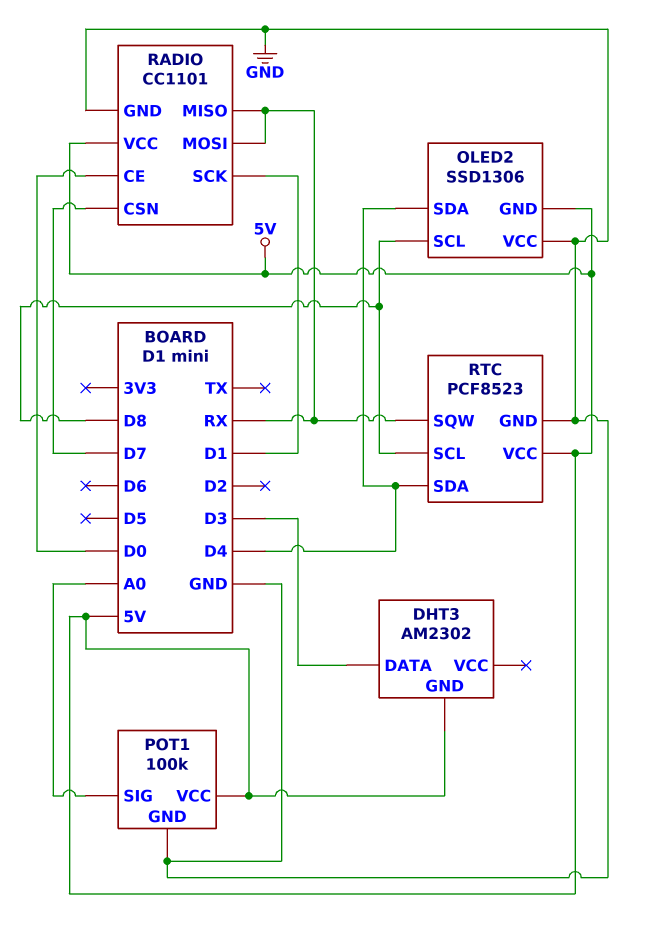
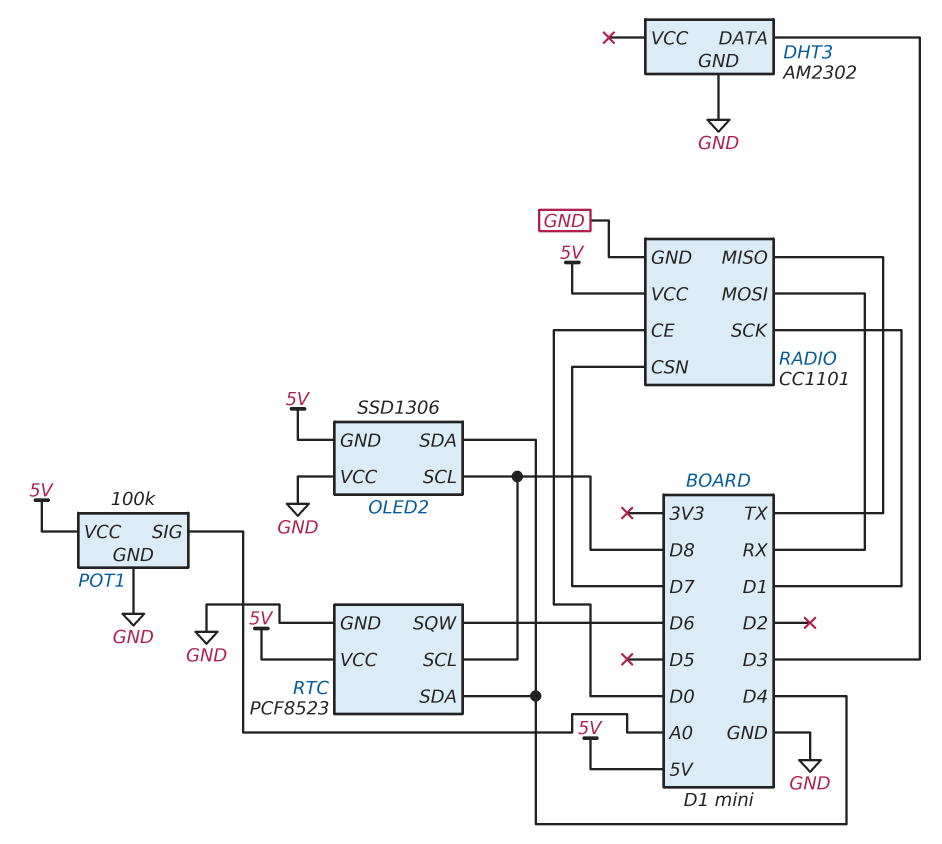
DHT3 pin GND: 5V -> GND
RADIO pin MISO: RX -> TX
RTC pin SQW: RX -> D6

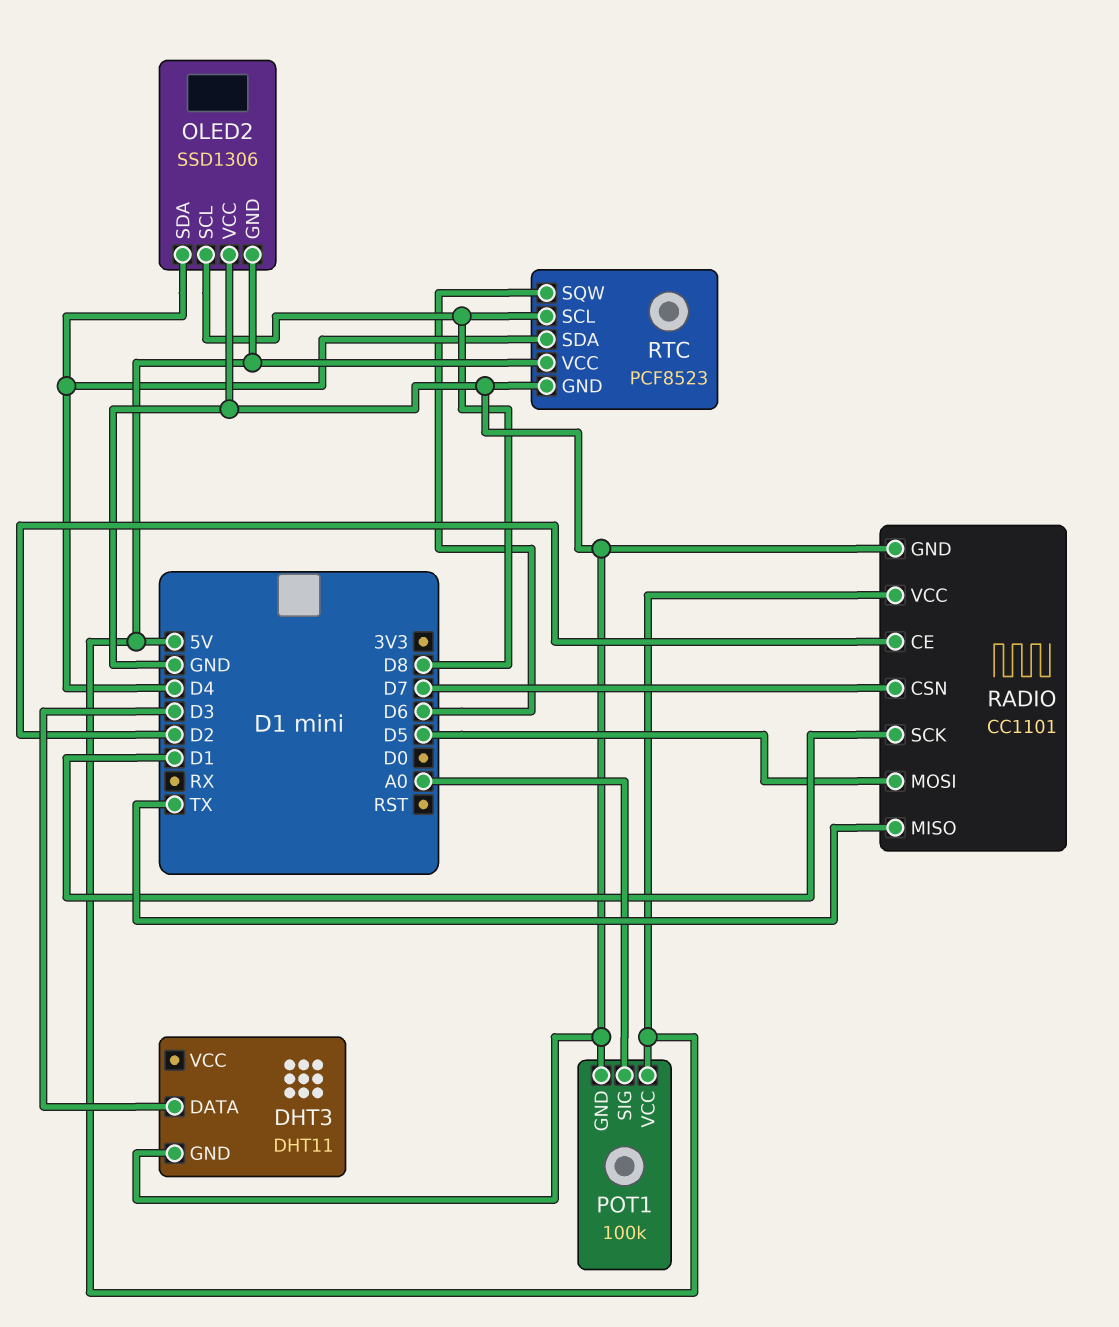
DHT3: AM2302 -> DHT11
RADIO pin CE: D0 -> D2
RADIO pin MOSI: RX -> D5

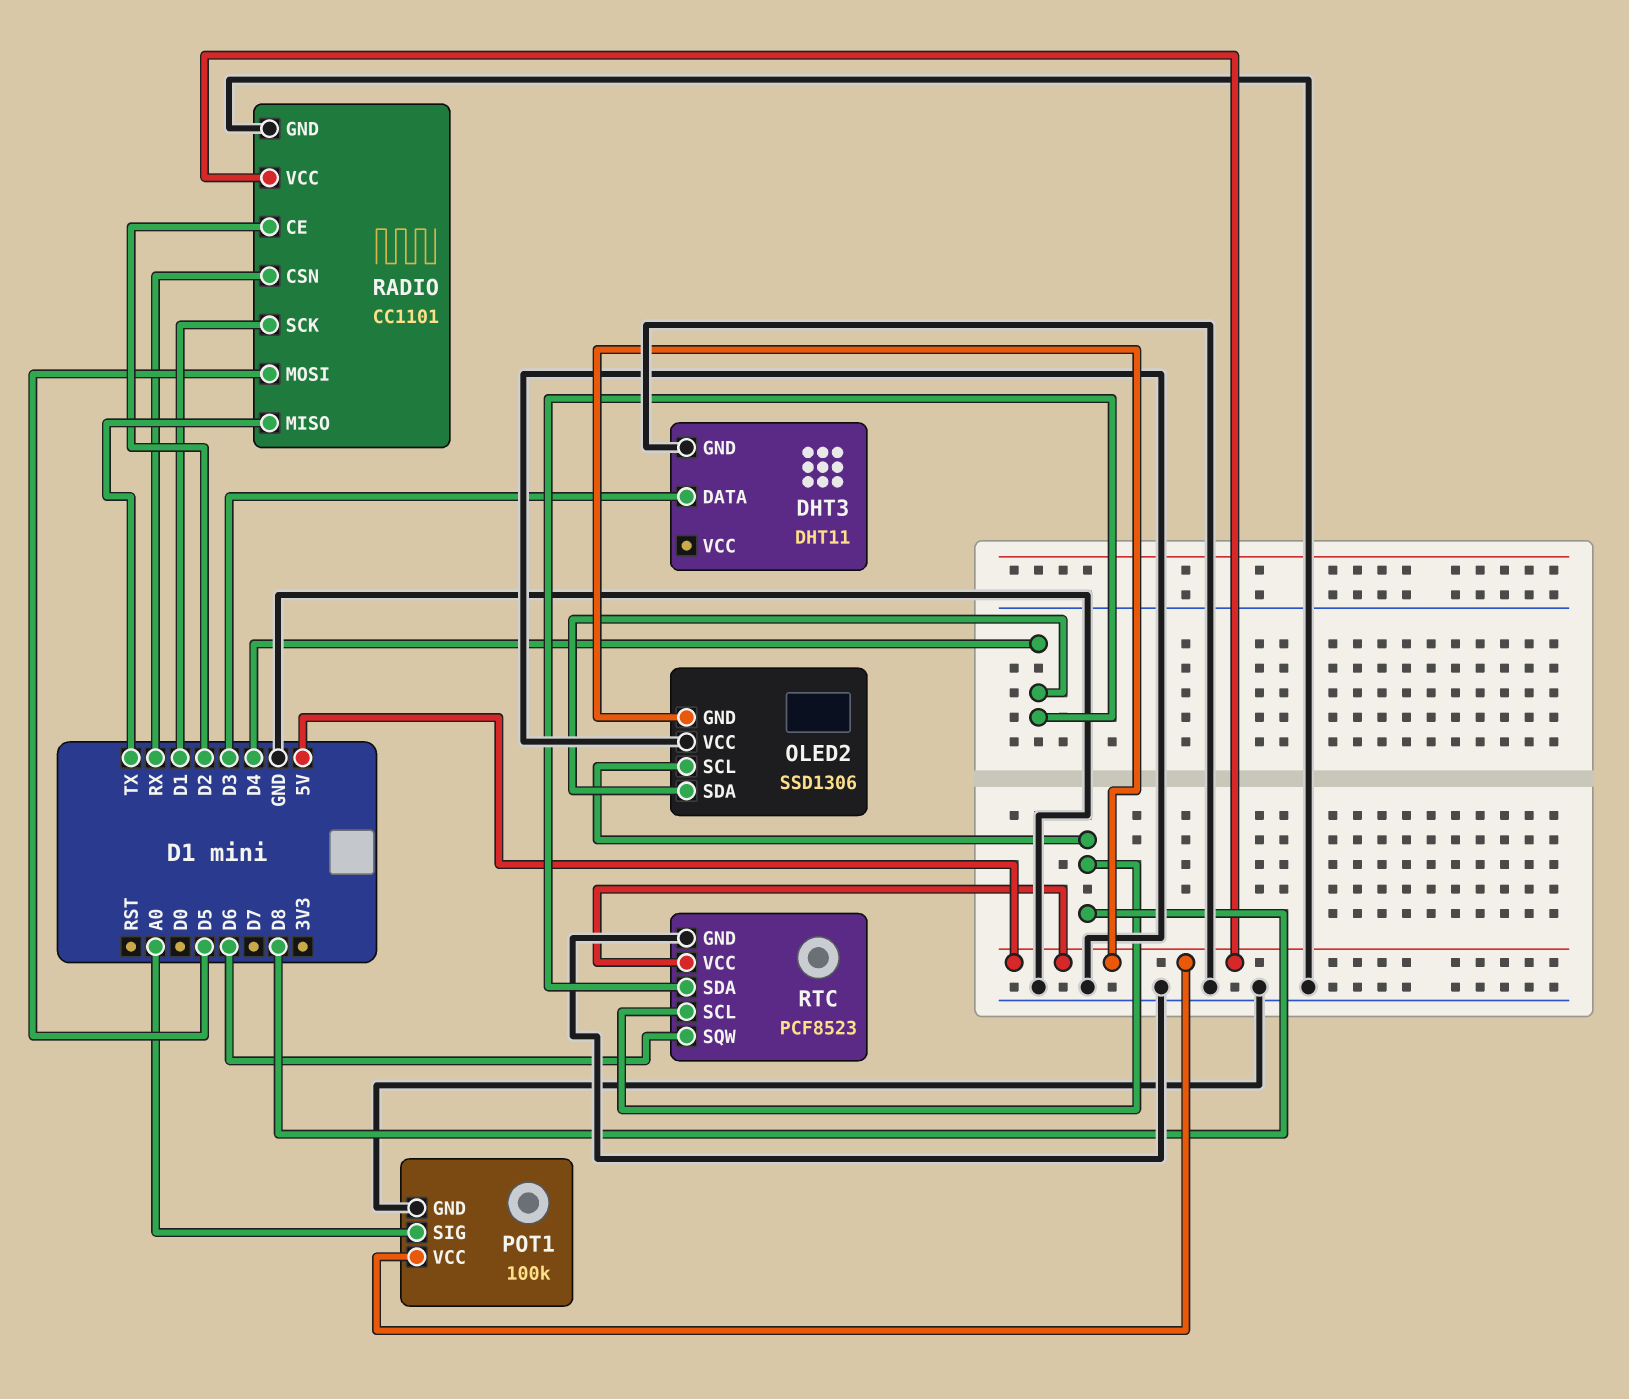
RADIO pin CSN: D7 -> RX

